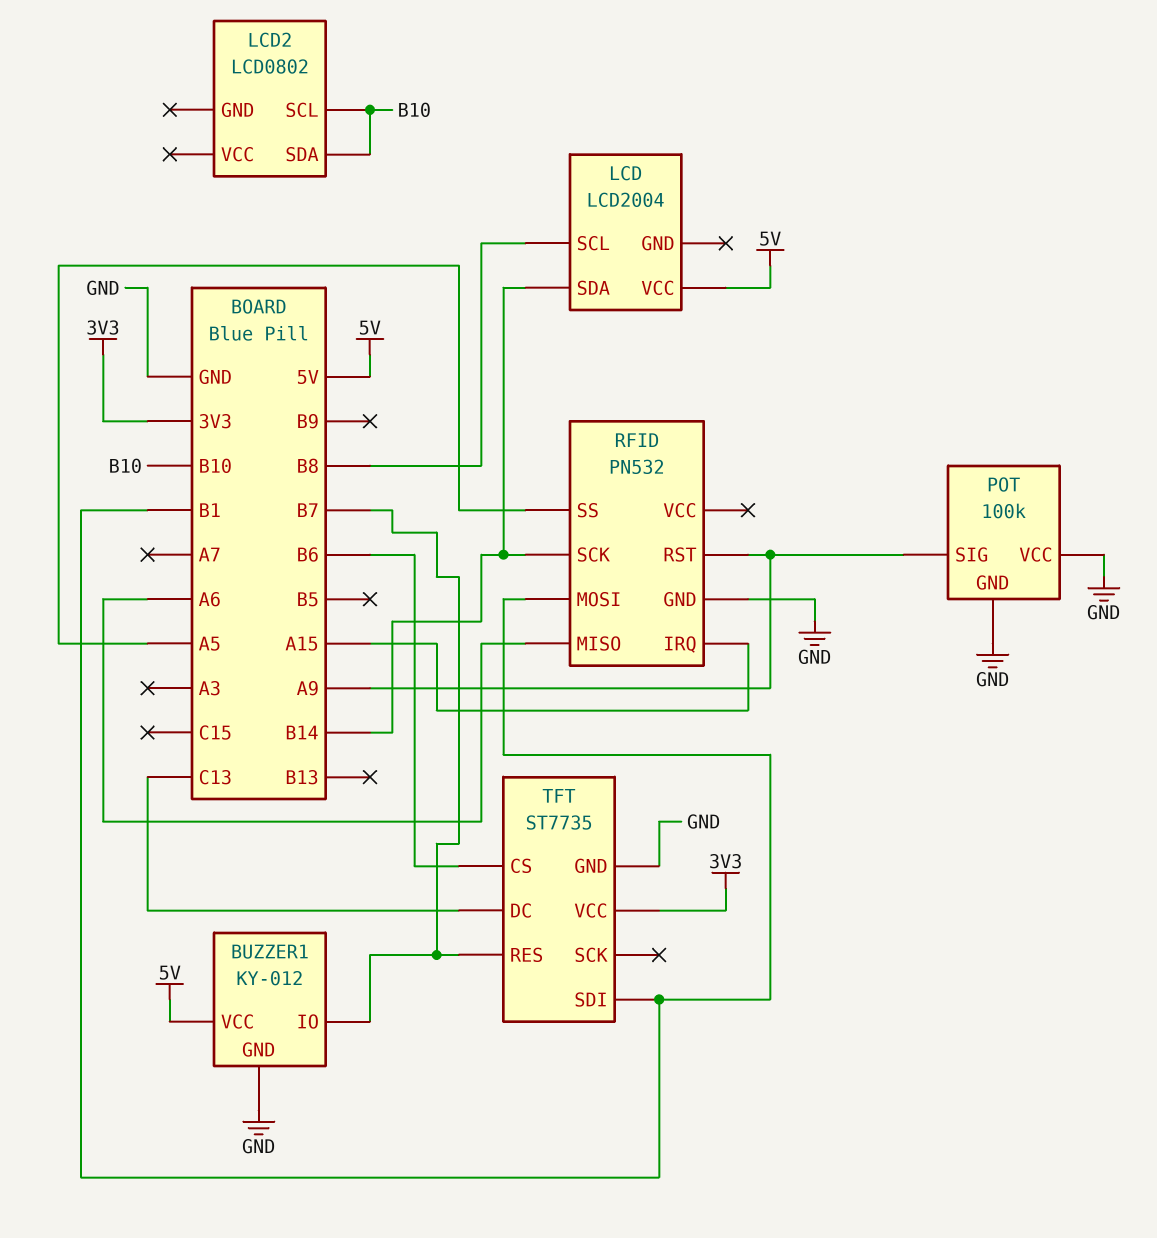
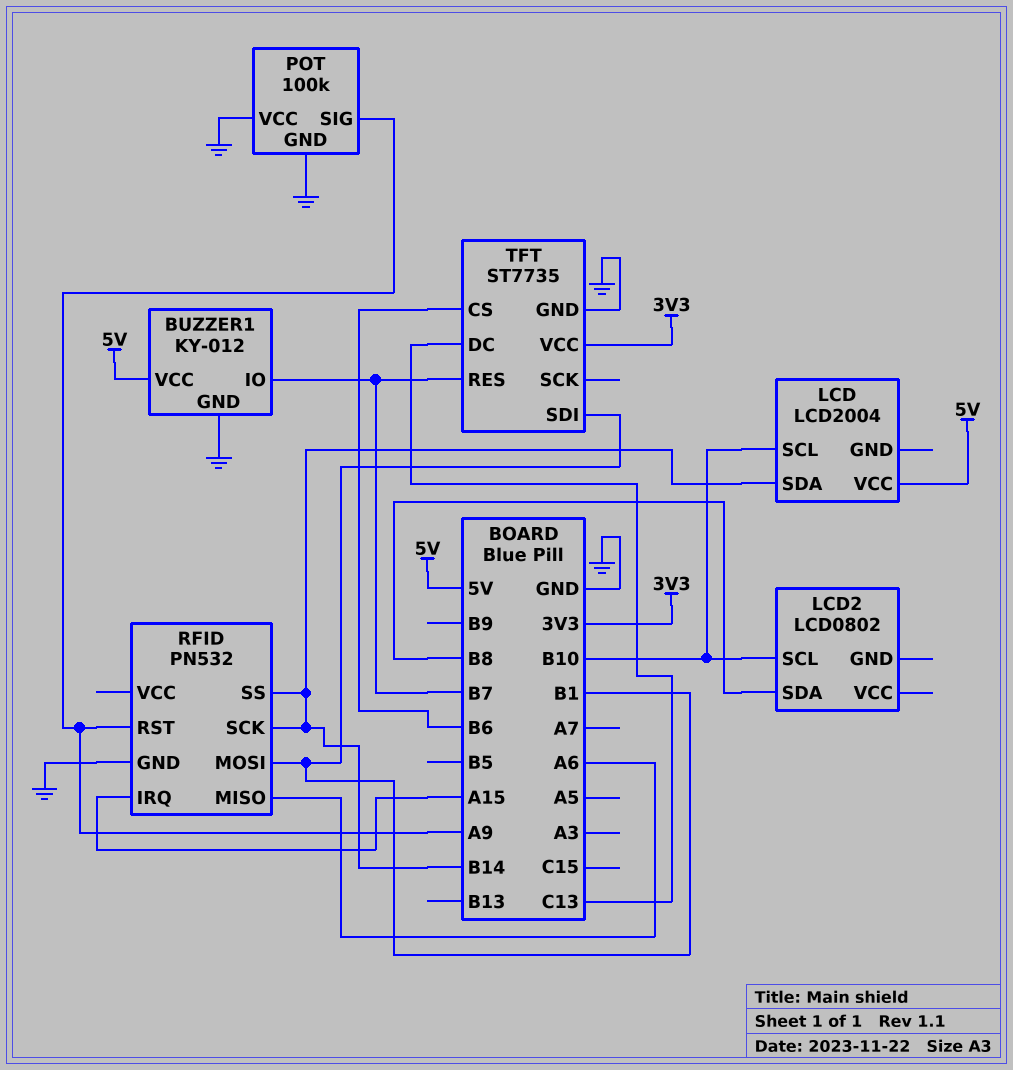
LCD pin SCL: B8 -> B10
LCD2 pin SDA: B10 -> B8
RFID pin SS: A5 -> B14

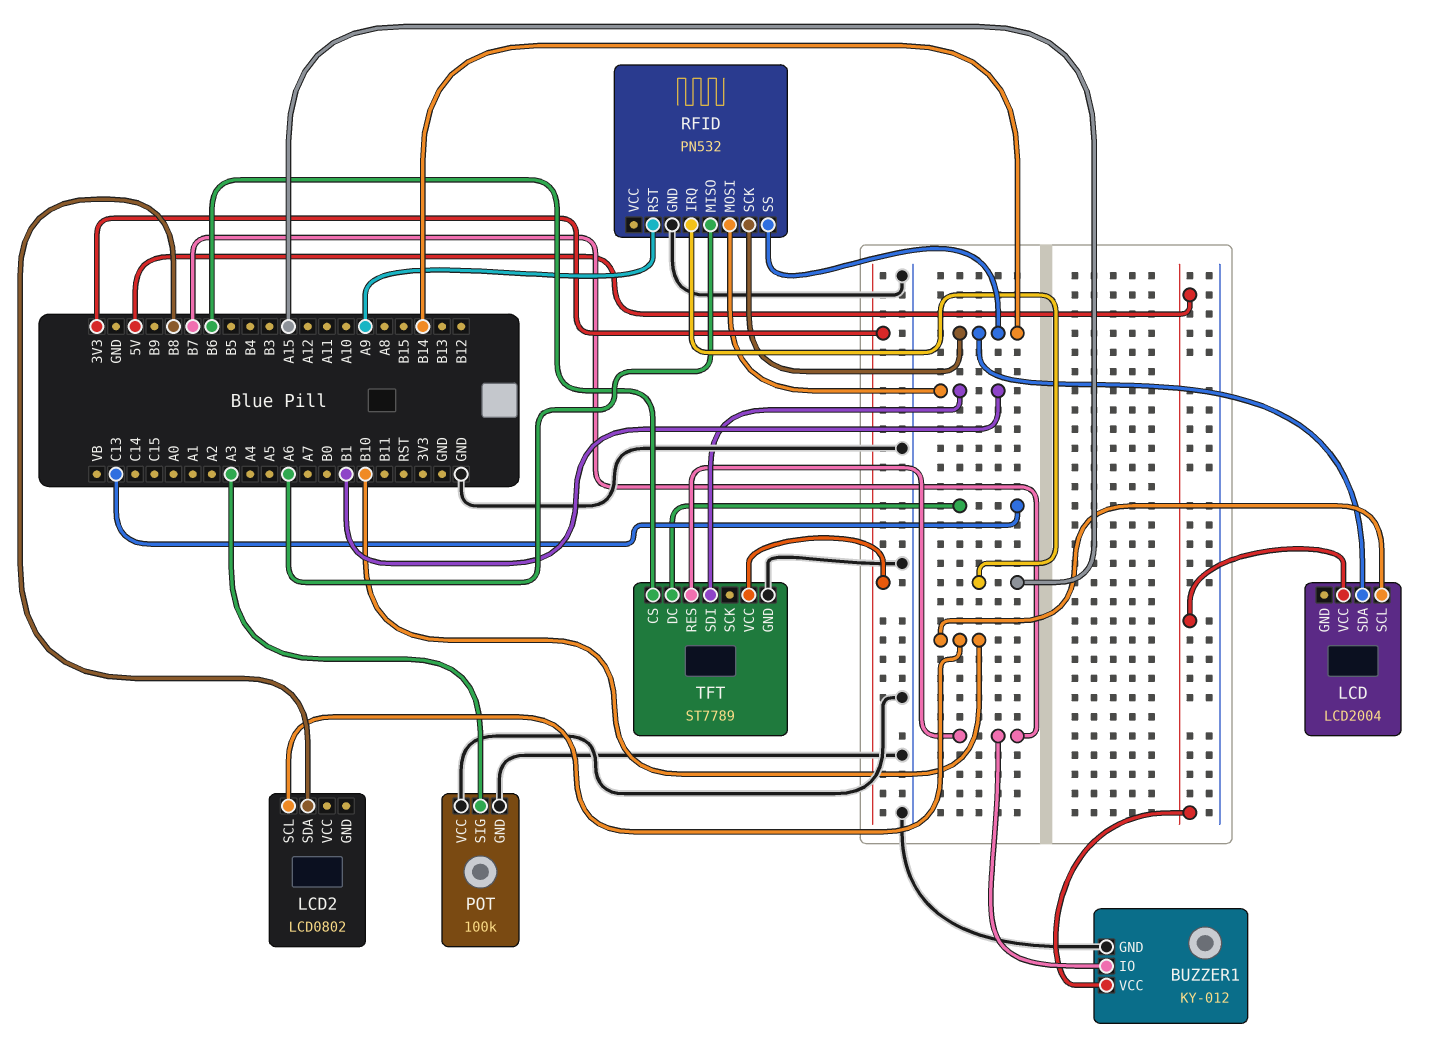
POT pin SIG: A9 -> A3
TFT: ST7735 -> ST7789

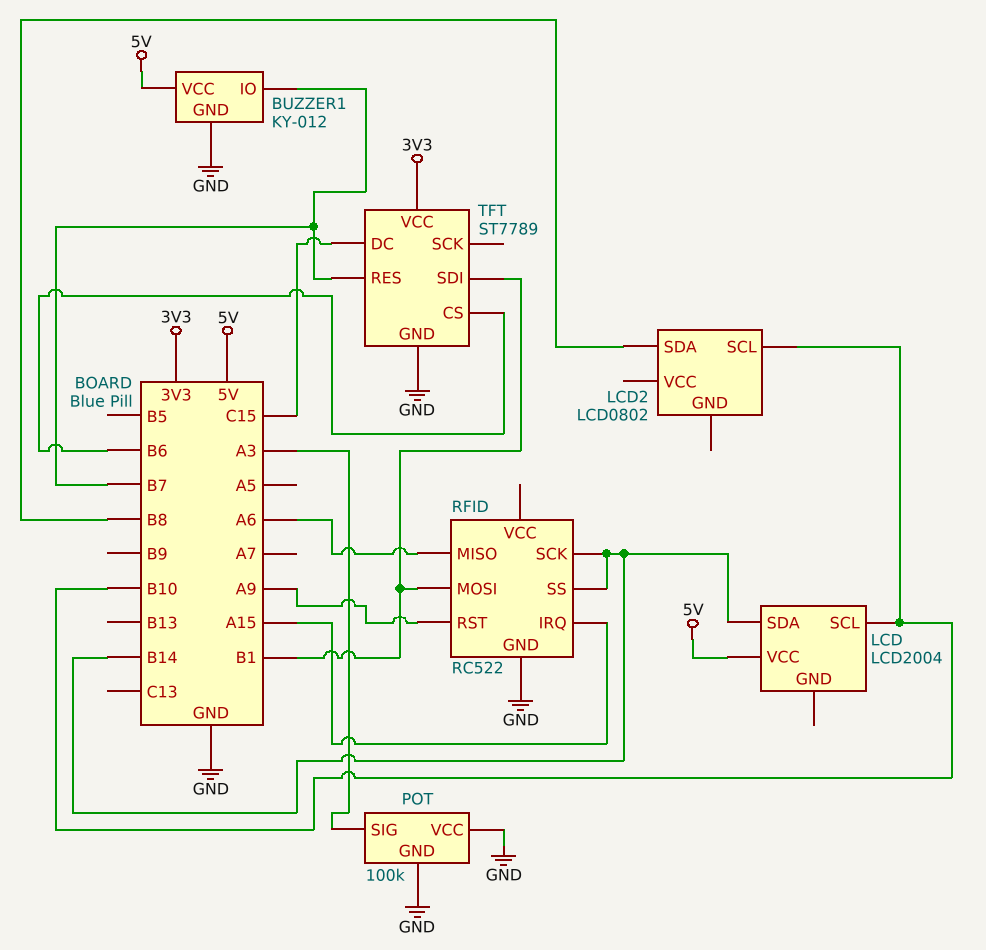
RFID: PN532 -> RC522
TFT pin DC: C13 -> C15

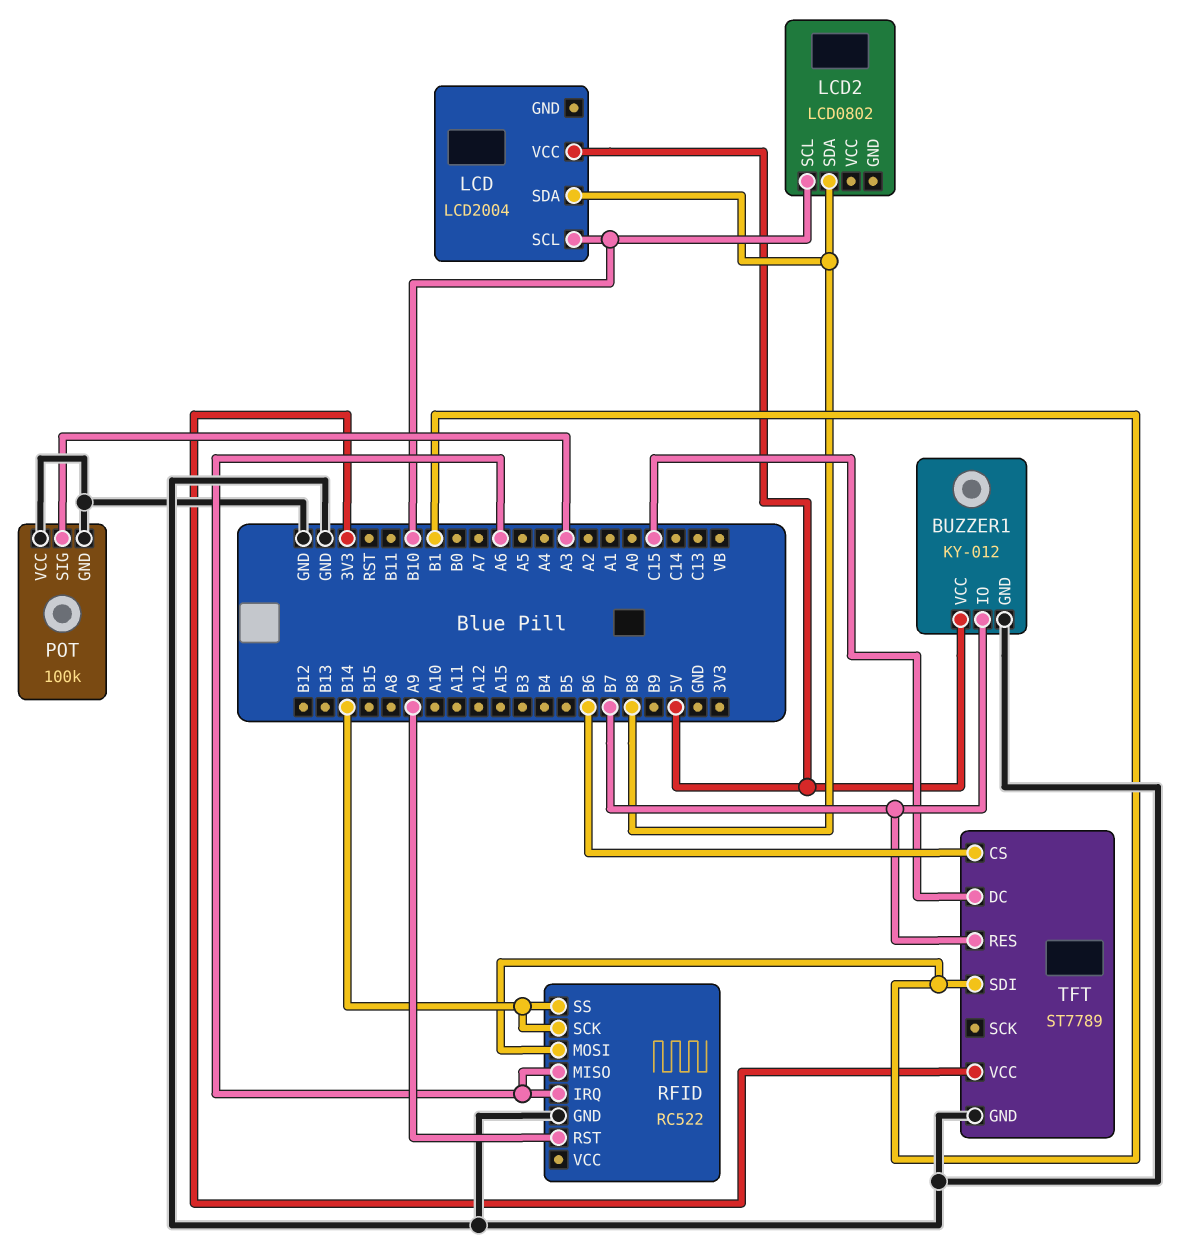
LCD pin SDA: B14 -> B8
RFID pin IRQ: A15 -> A6

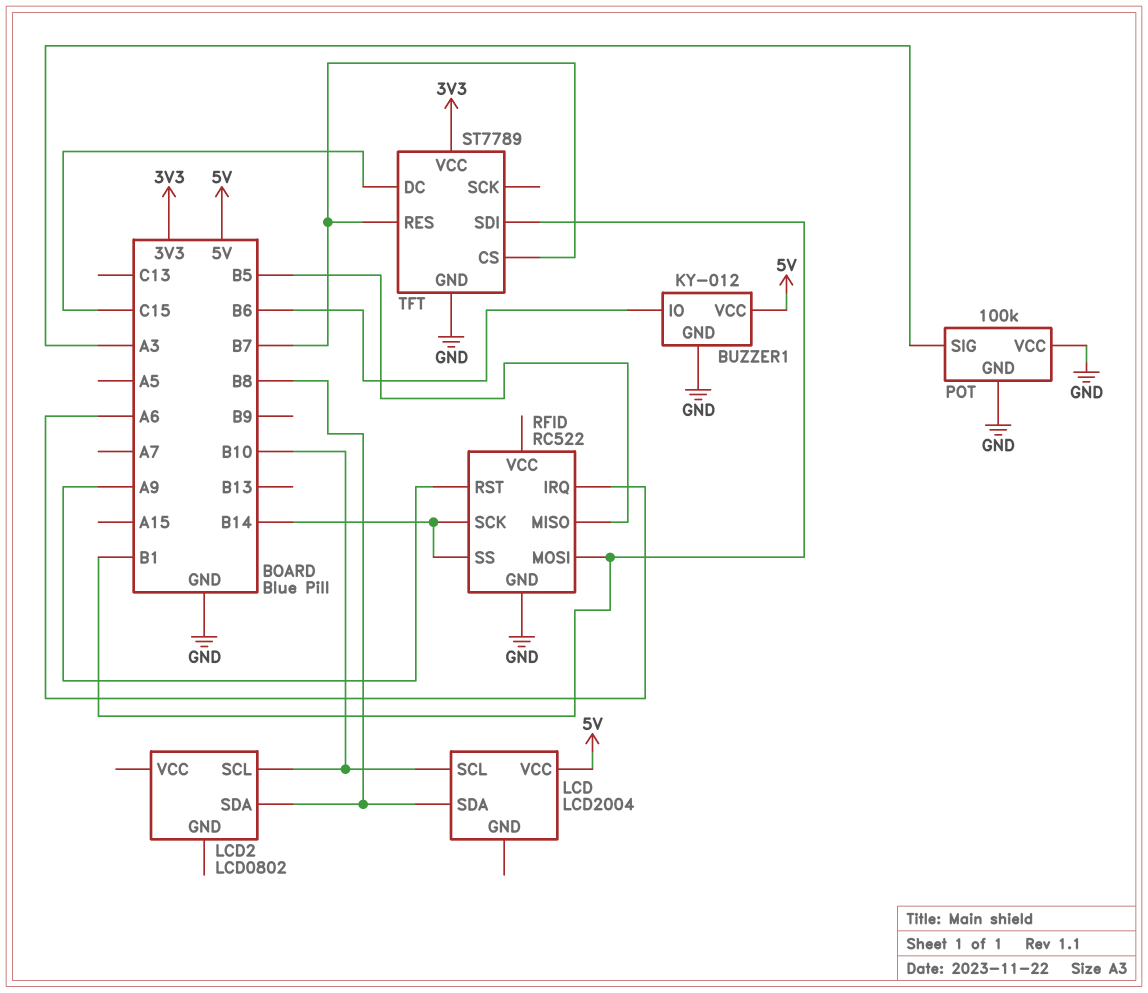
BUZZER1 pin IO: B7 -> B6
RFID pin MISO: A6 -> B5
TFT pin CS: B6 -> B7

